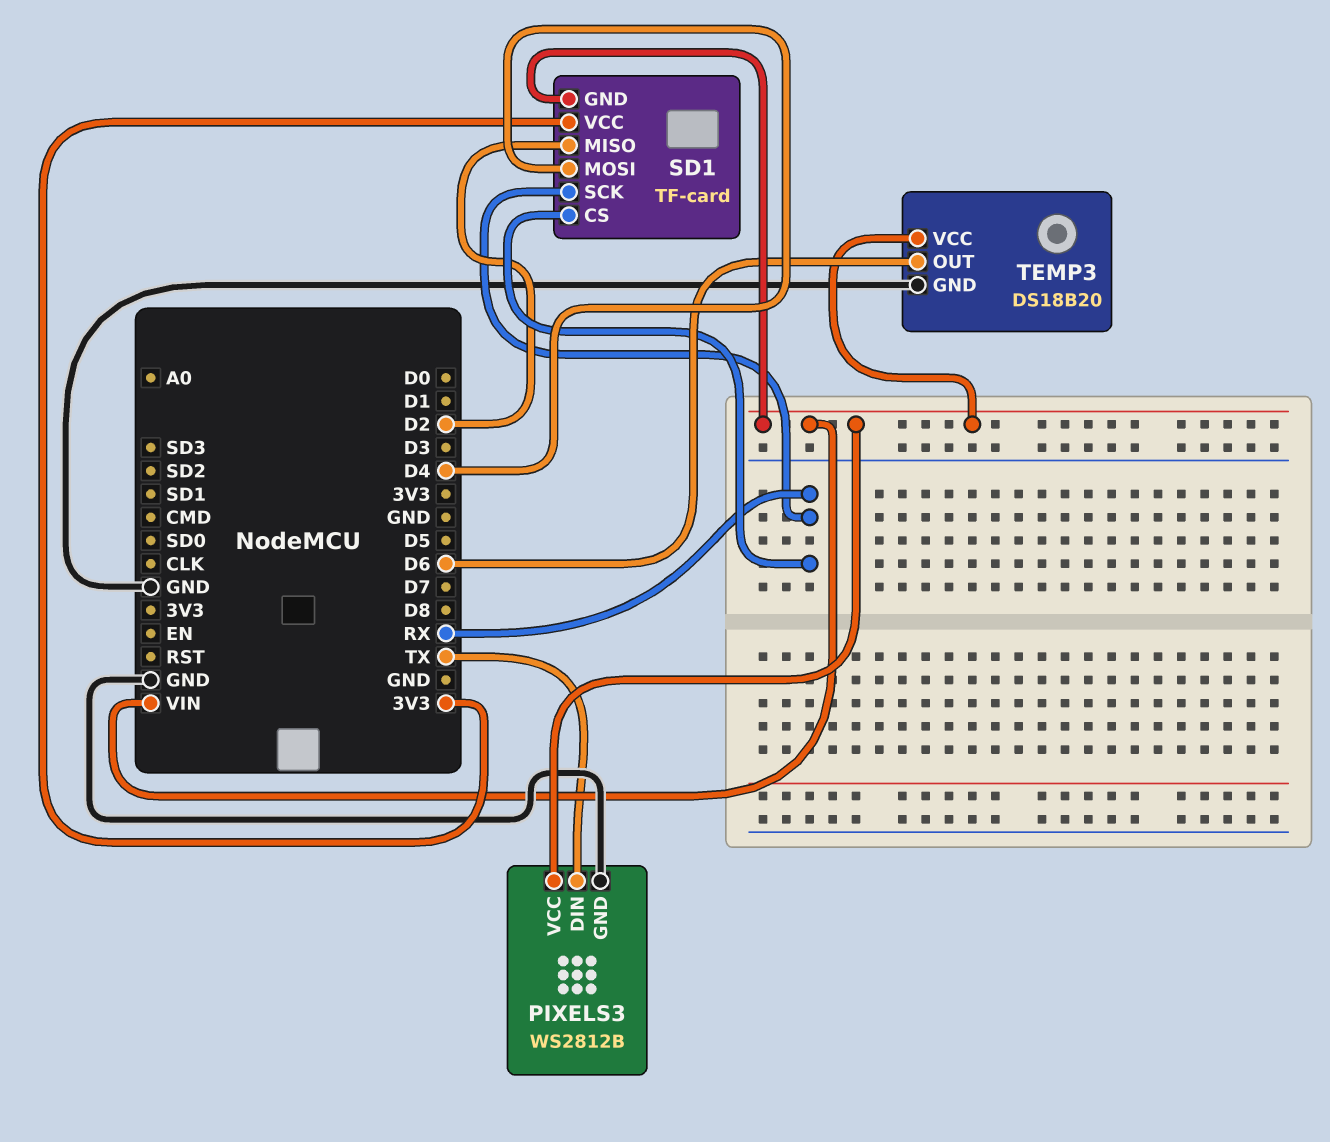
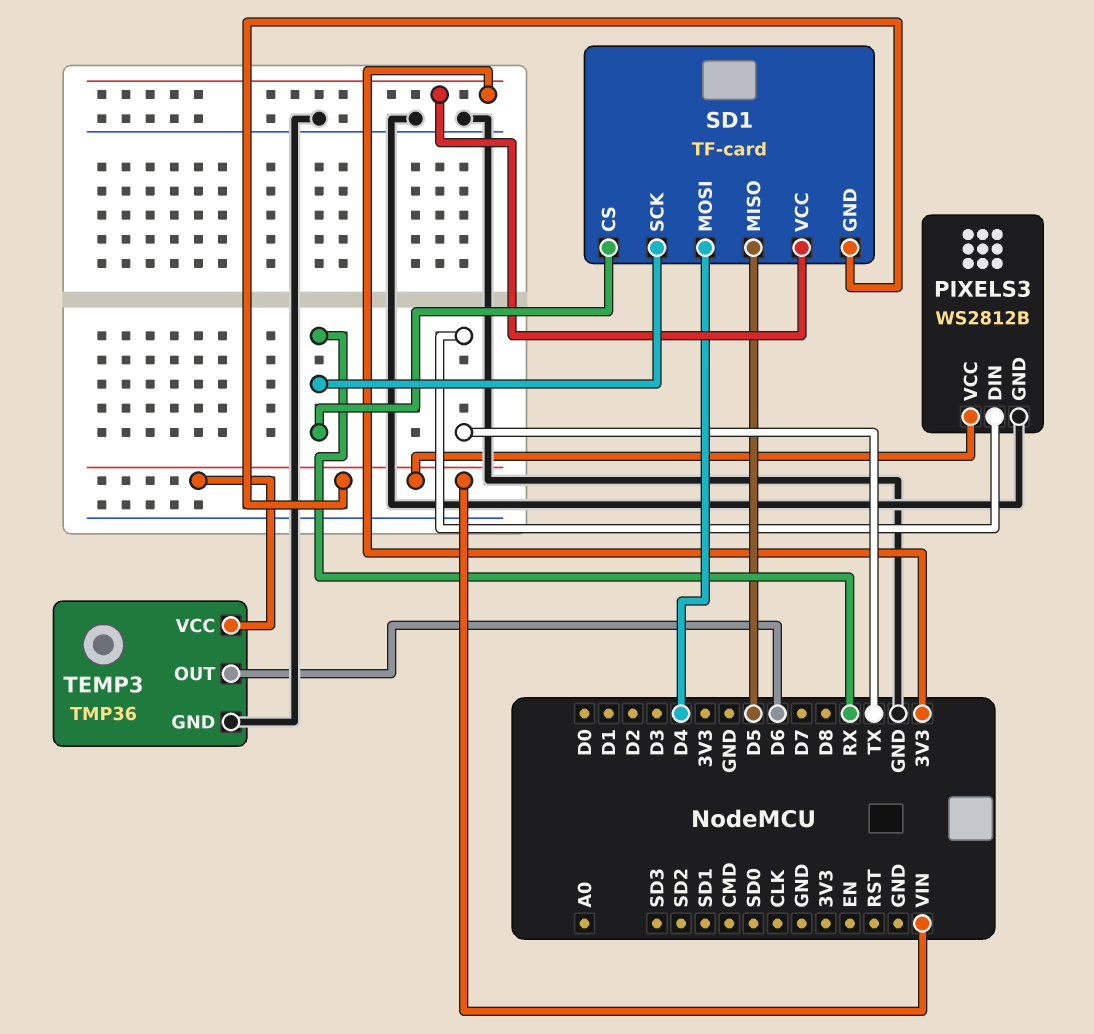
SD1 pin MISO: D2 -> D5
TEMP3: DS18B20 -> TMP36

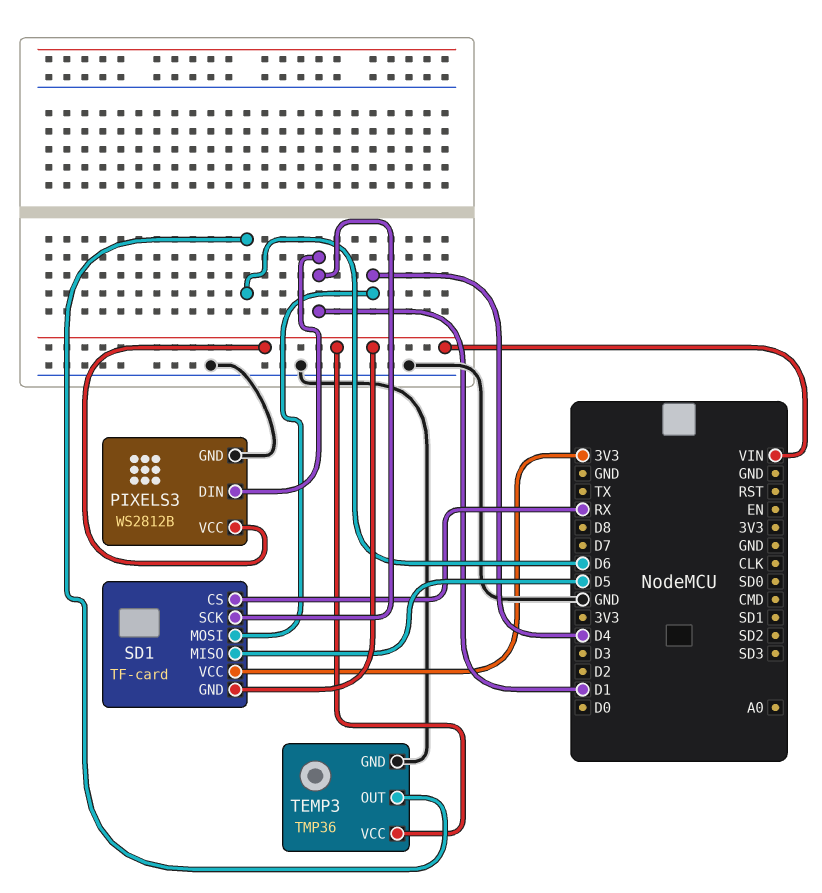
PIXELS3 pin DIN: TX -> D1
SD1 pin SCK: RX -> D1

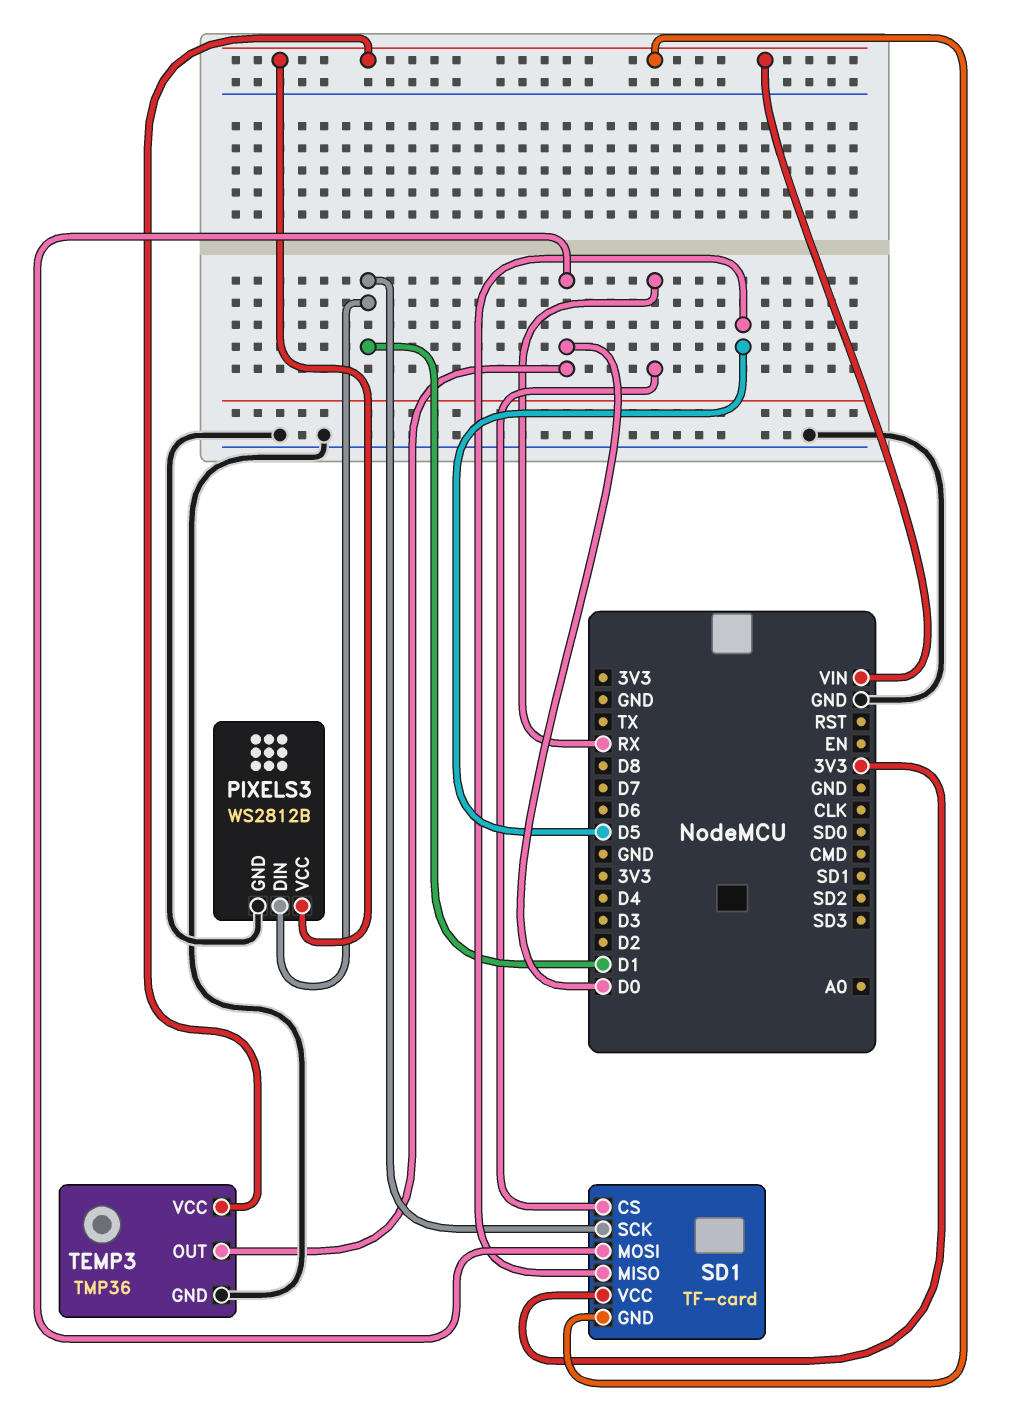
SD1 pin MOSI: D4 -> D0
TEMP3 pin OUT: D6 -> D0

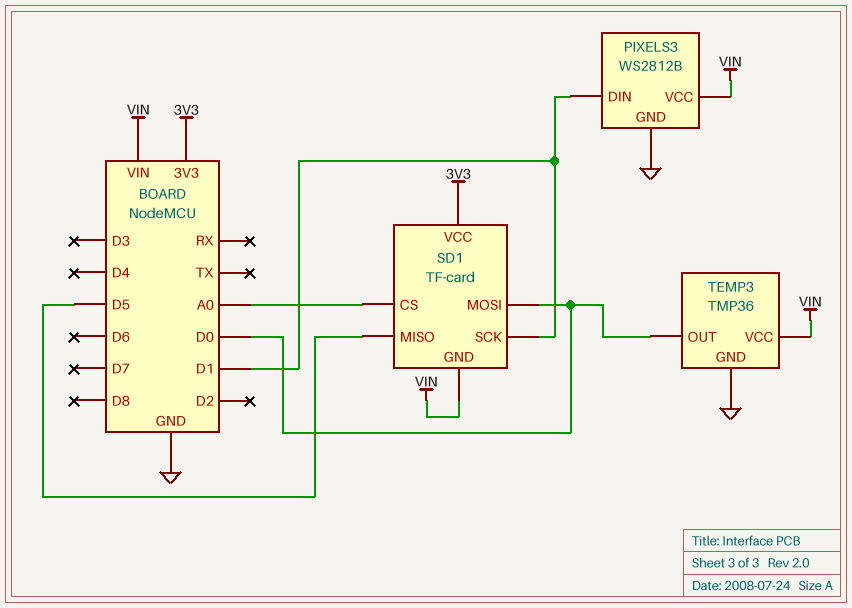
SD1 pin CS: RX -> A0

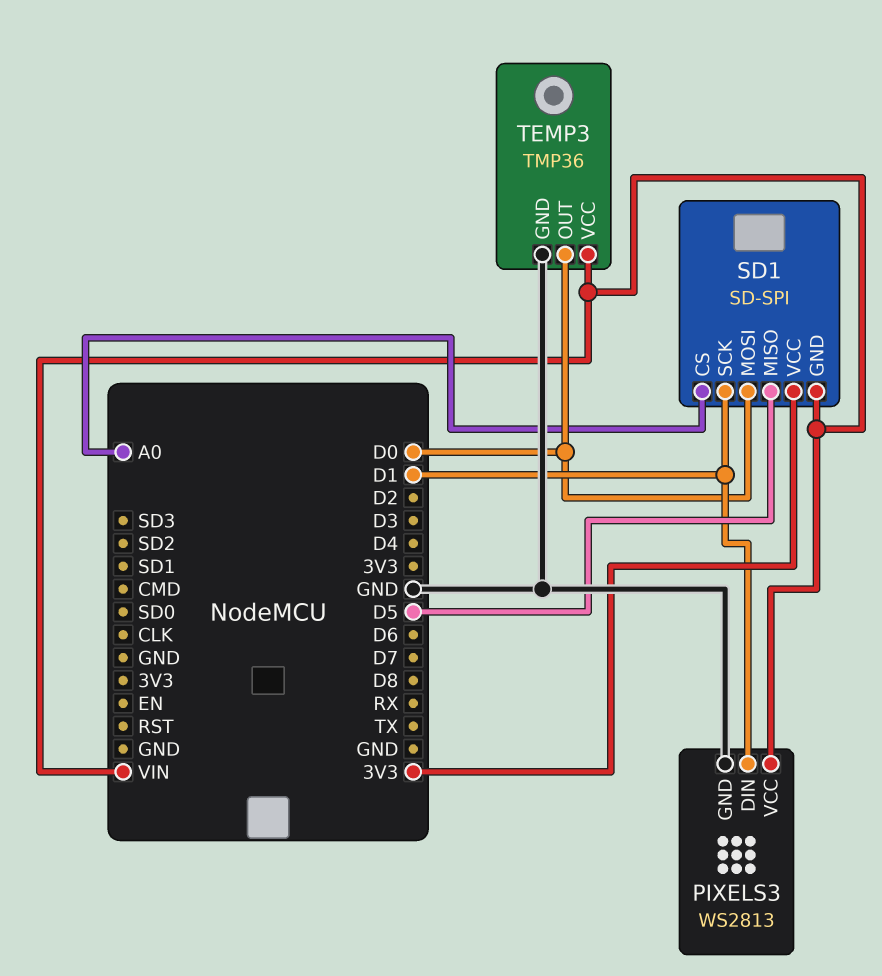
PIXELS3: WS2812B -> WS2813
SD1: TF-card -> SD-SPI

